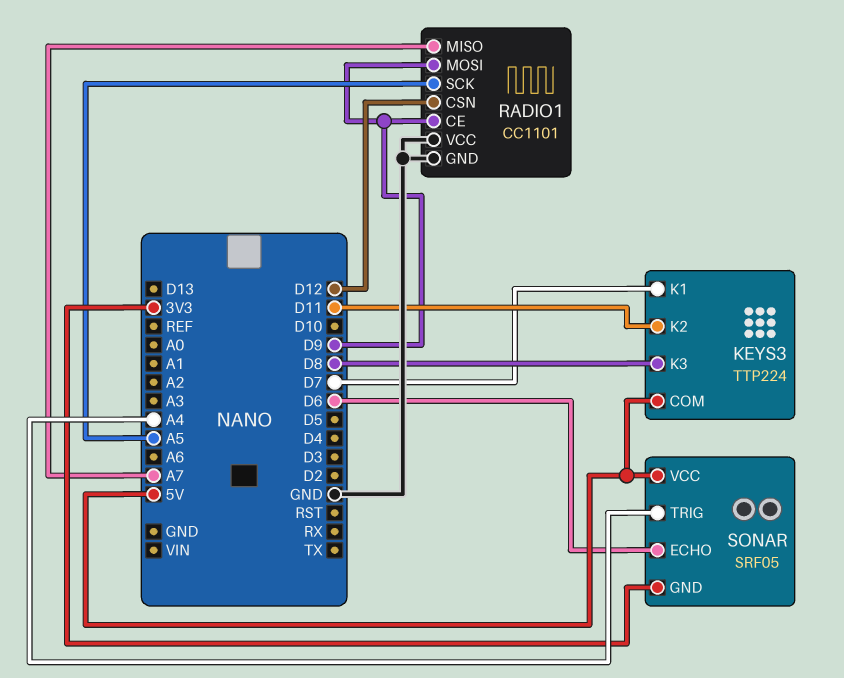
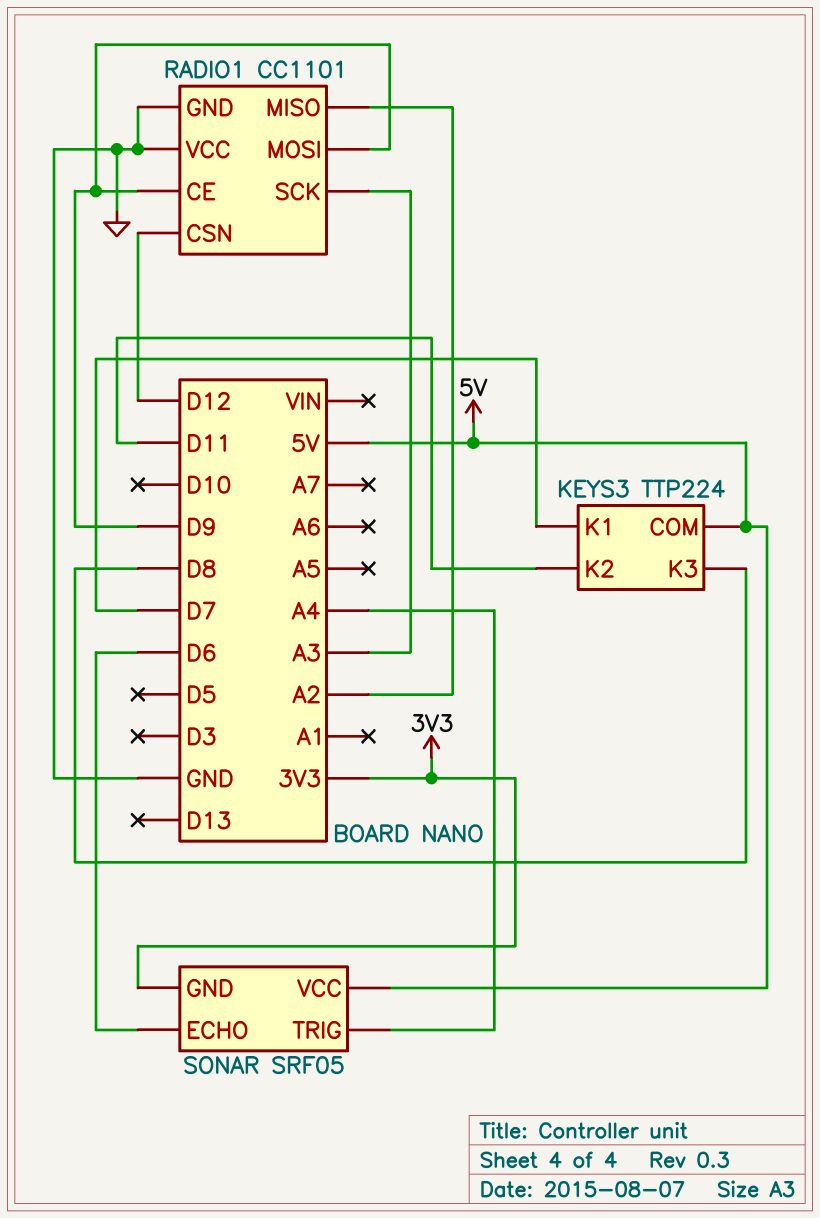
RADIO1 pin MISO: A7 -> A2
RADIO1 pin SCK: A5 -> A3

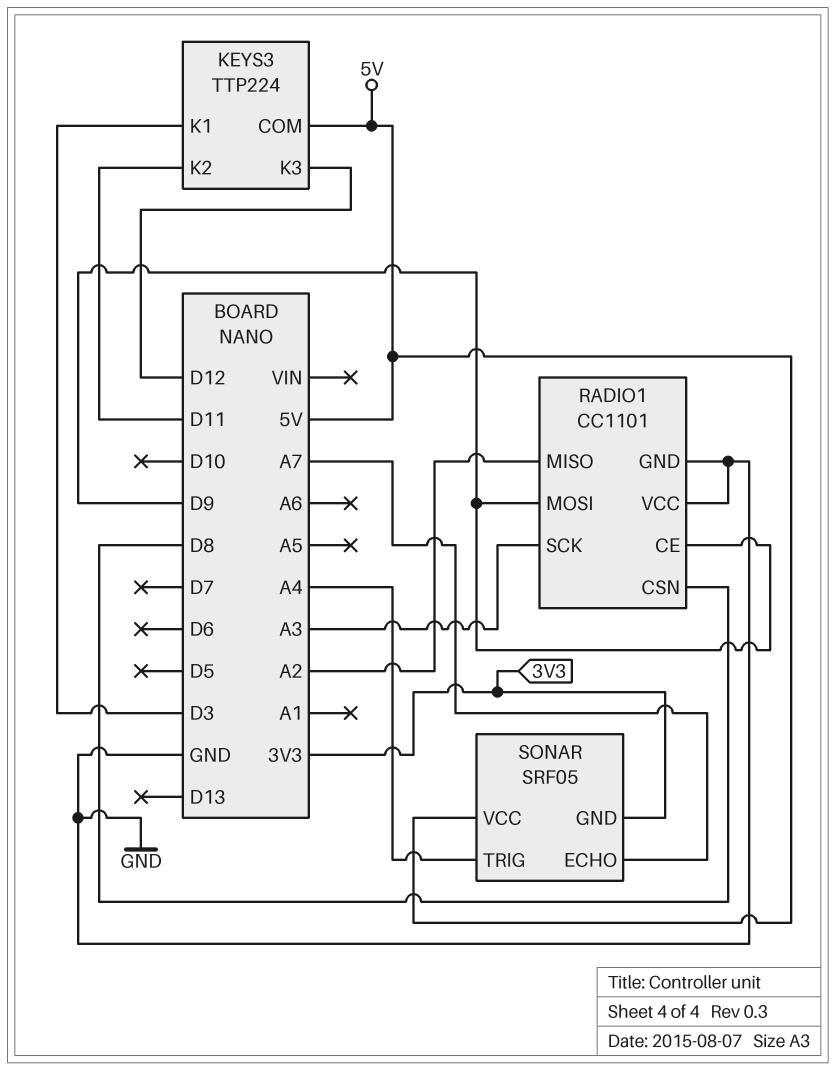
KEYS3 pin K1: D7 -> D3
KEYS3 pin K3: D8 -> D12
RADIO1 pin CSN: D12 -> D8
SONAR pin ECHO: D6 -> A7

